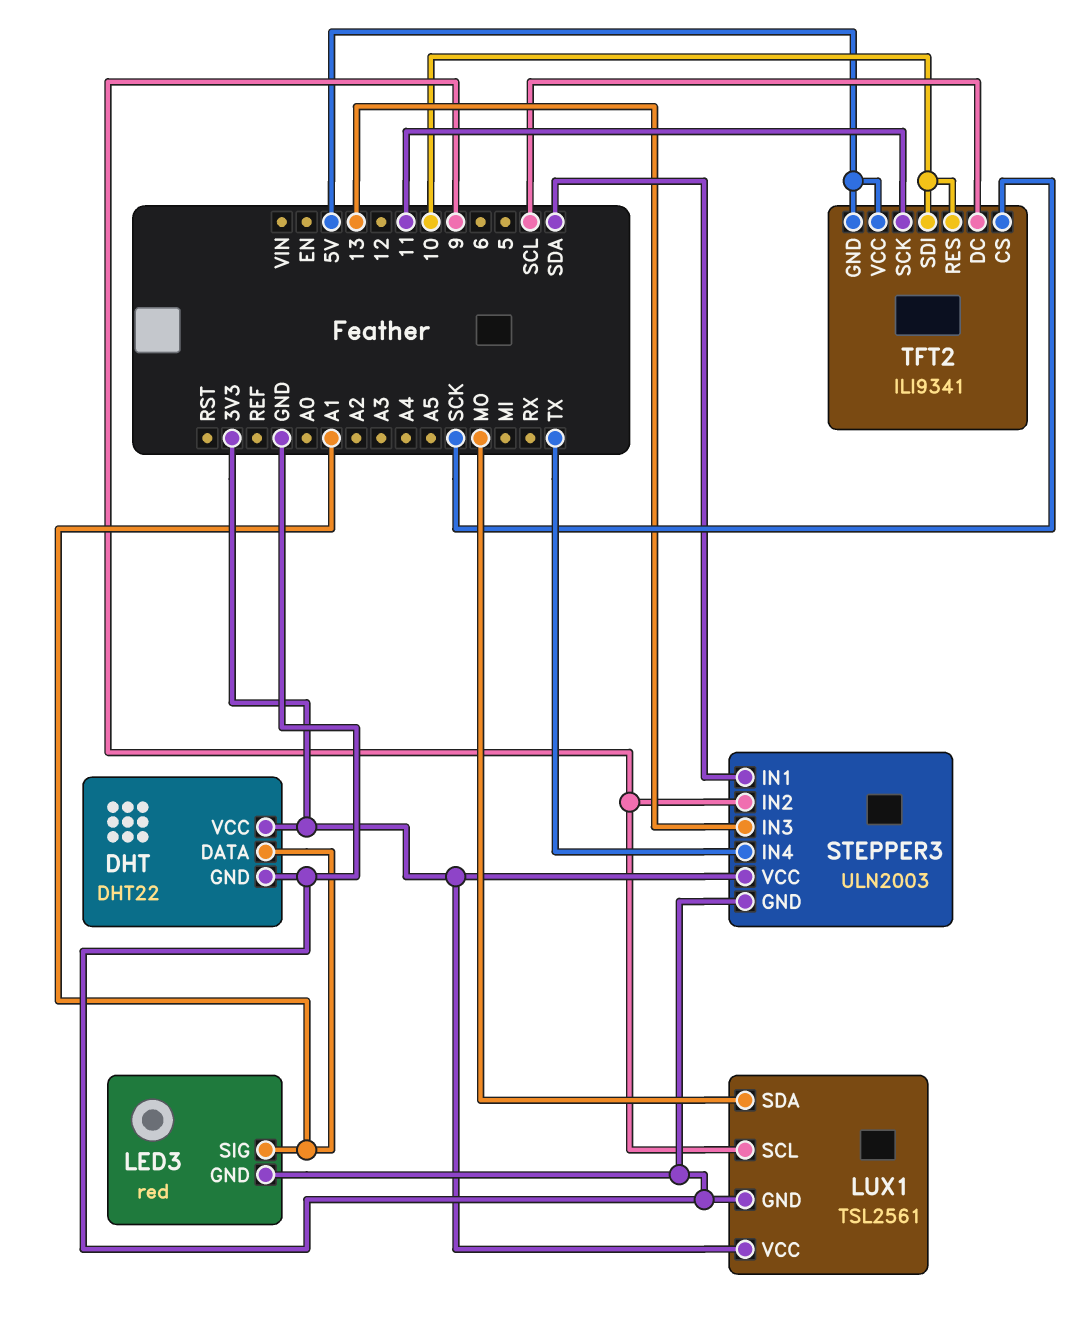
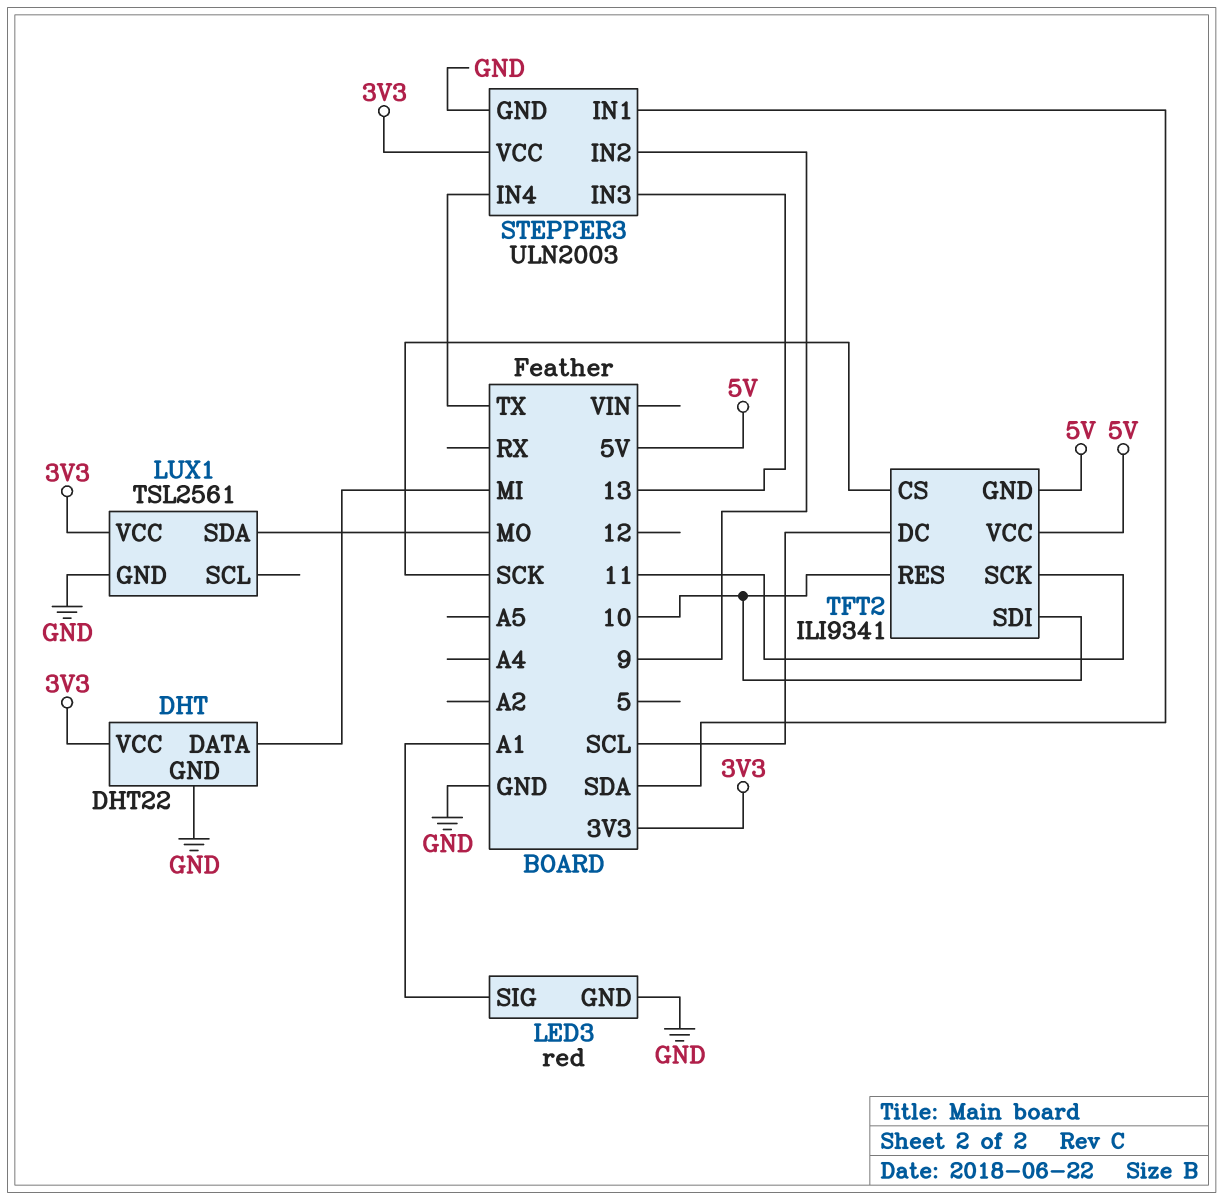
DHT pin DATA: A1 -> MI
LUX1 pin SCL: 9 -> none

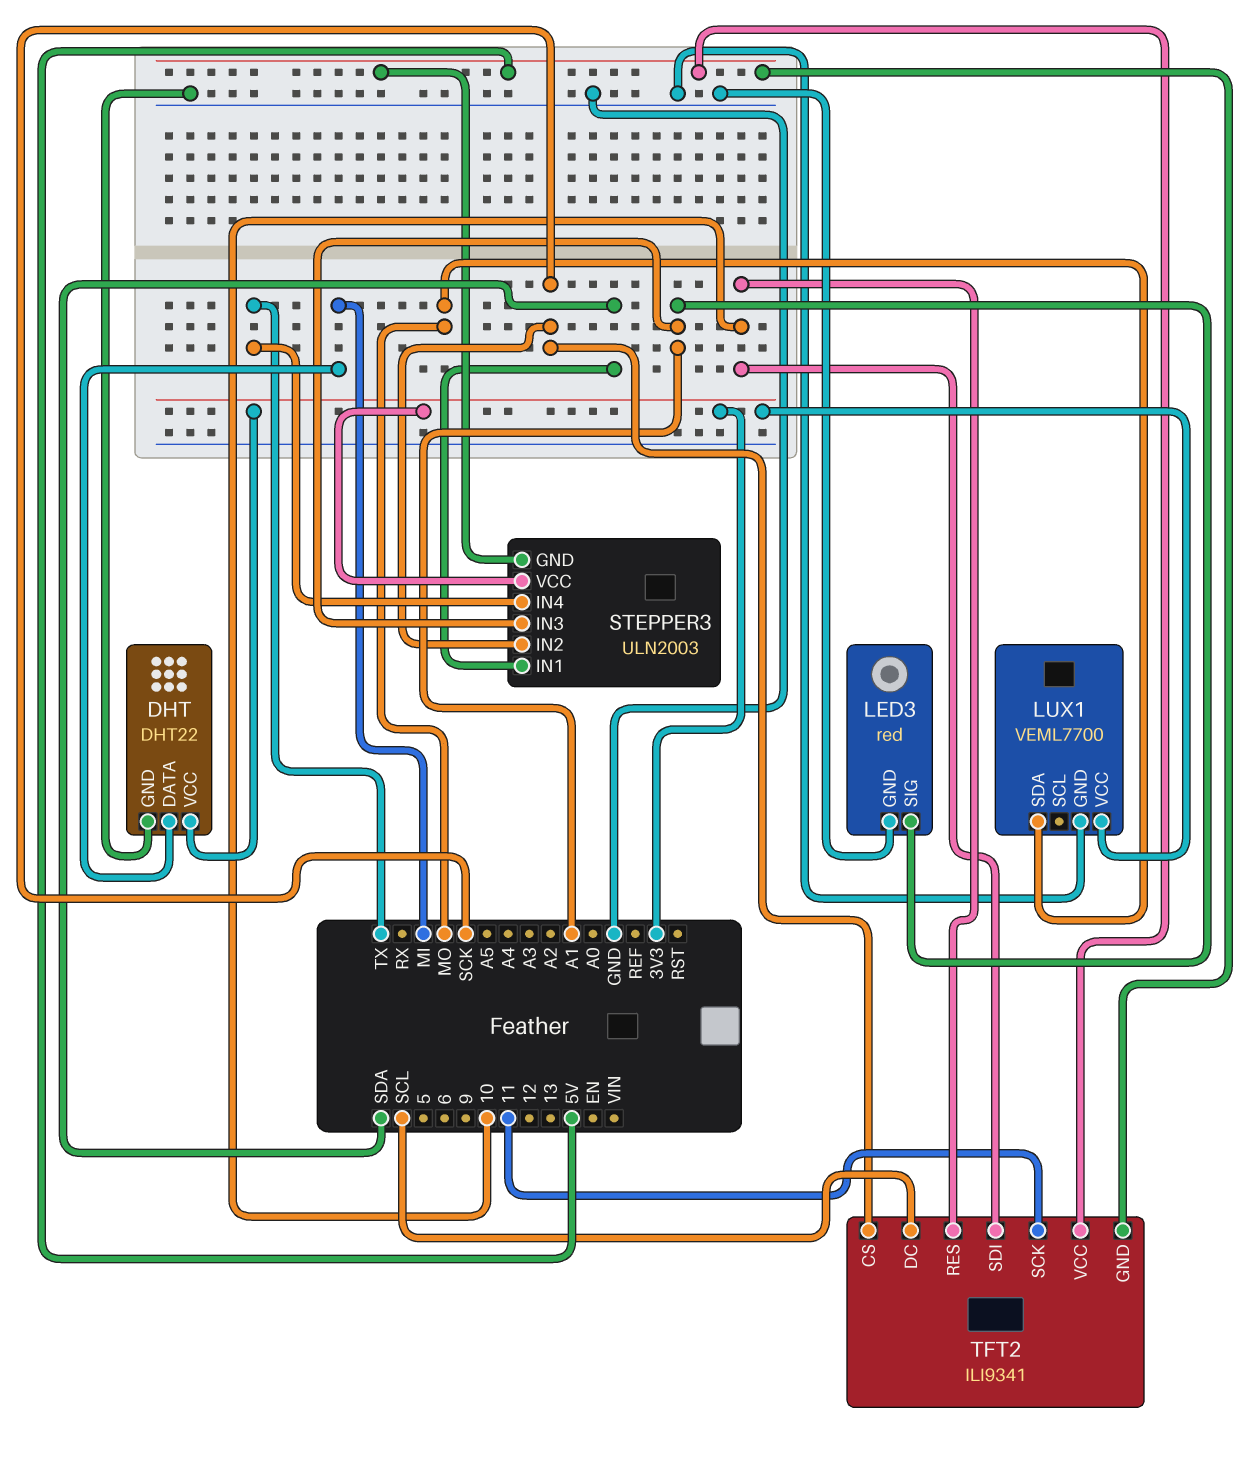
LUX1: TSL2561 -> VEML7700
STEPPER3 pin GND: GND -> 5V
STEPPER3 pin IN2: 9 -> SCK
STEPPER3 pin IN3: 13 -> A1

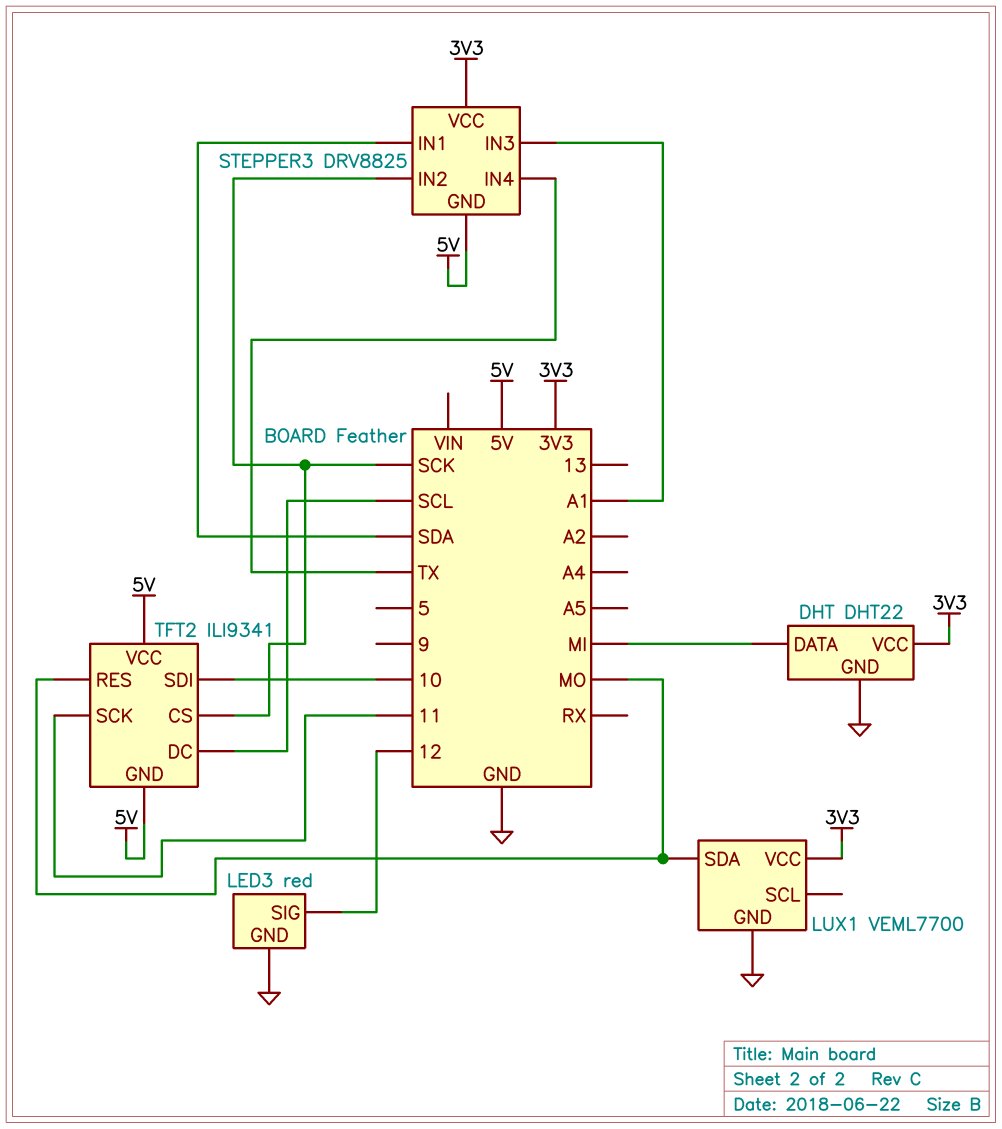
LED3 pin SIG: A1 -> 12
STEPPER3: ULN2003 -> DRV8825
TFT2 pin RES: 10 -> MO

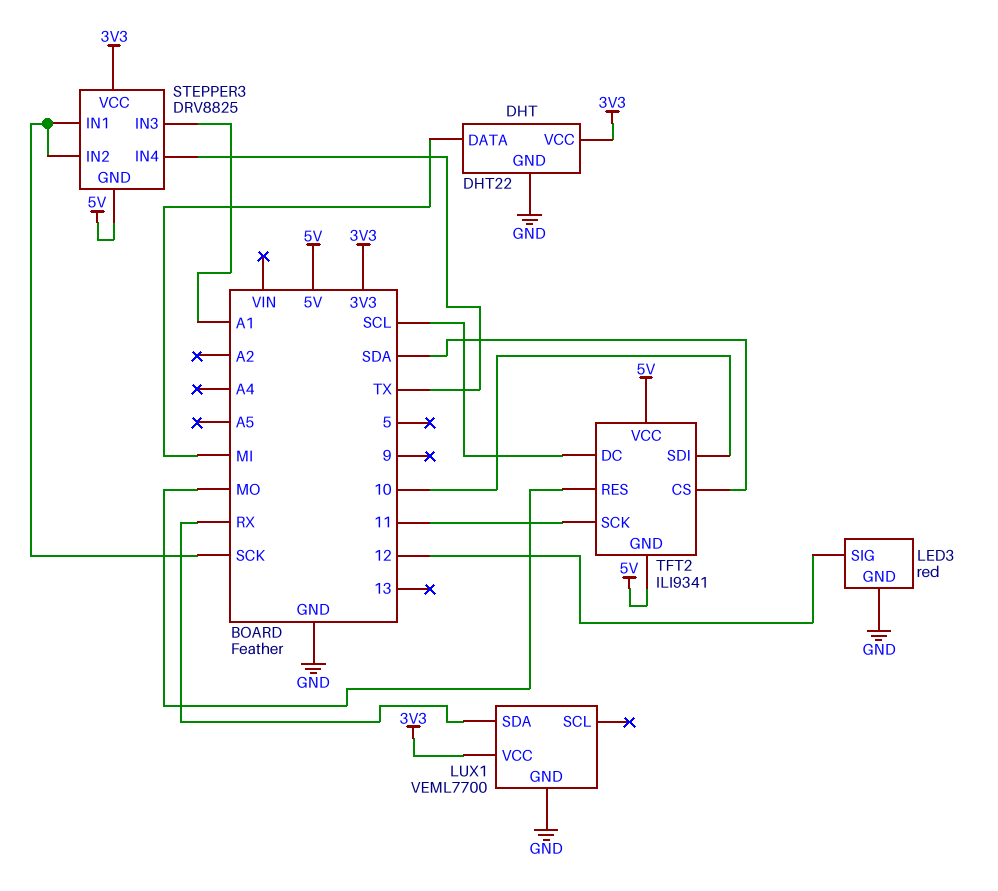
LUX1 pin SDA: MO -> RX
STEPPER3 pin IN1: SDA -> SCK
TFT2 pin CS: SCK -> SDA

